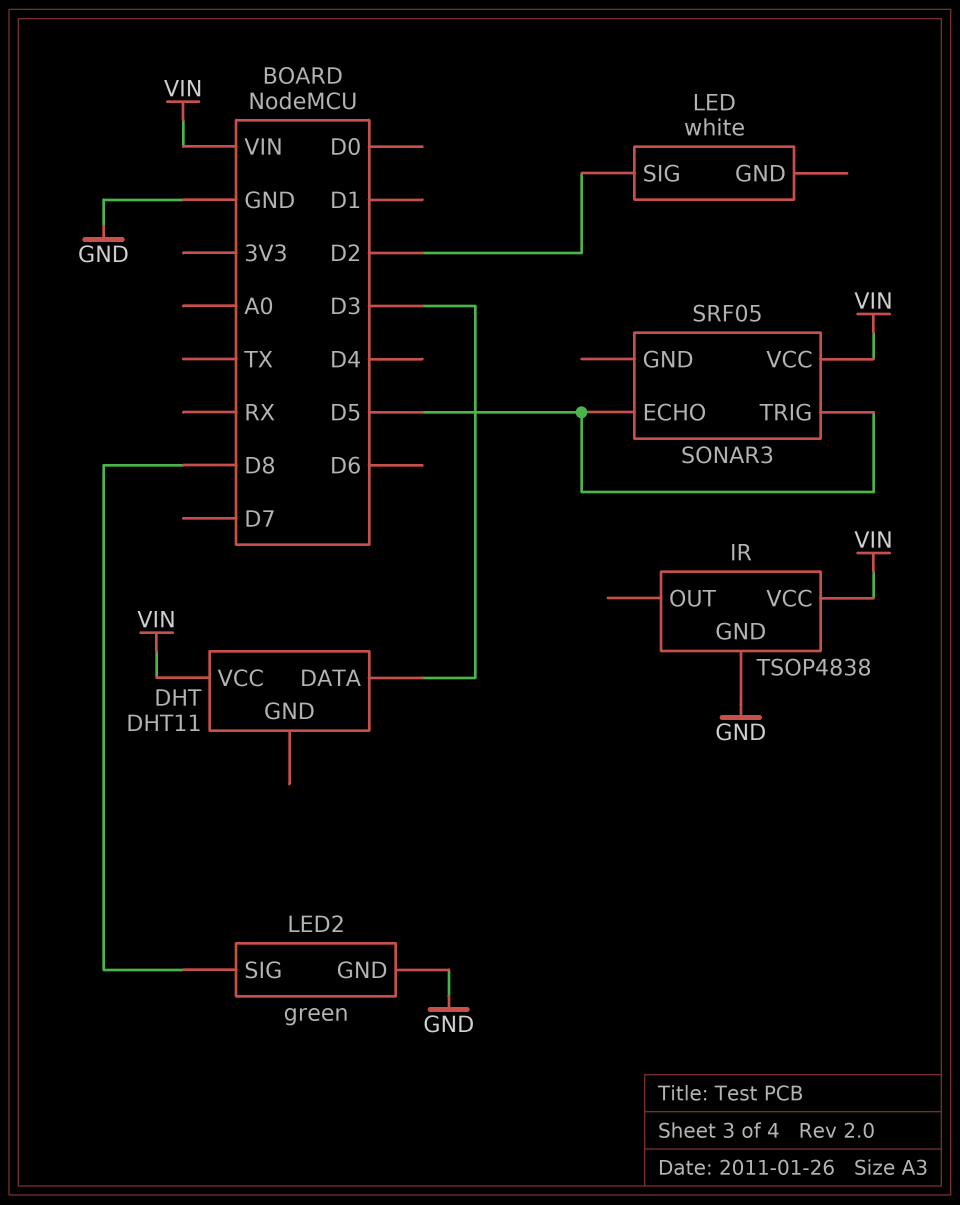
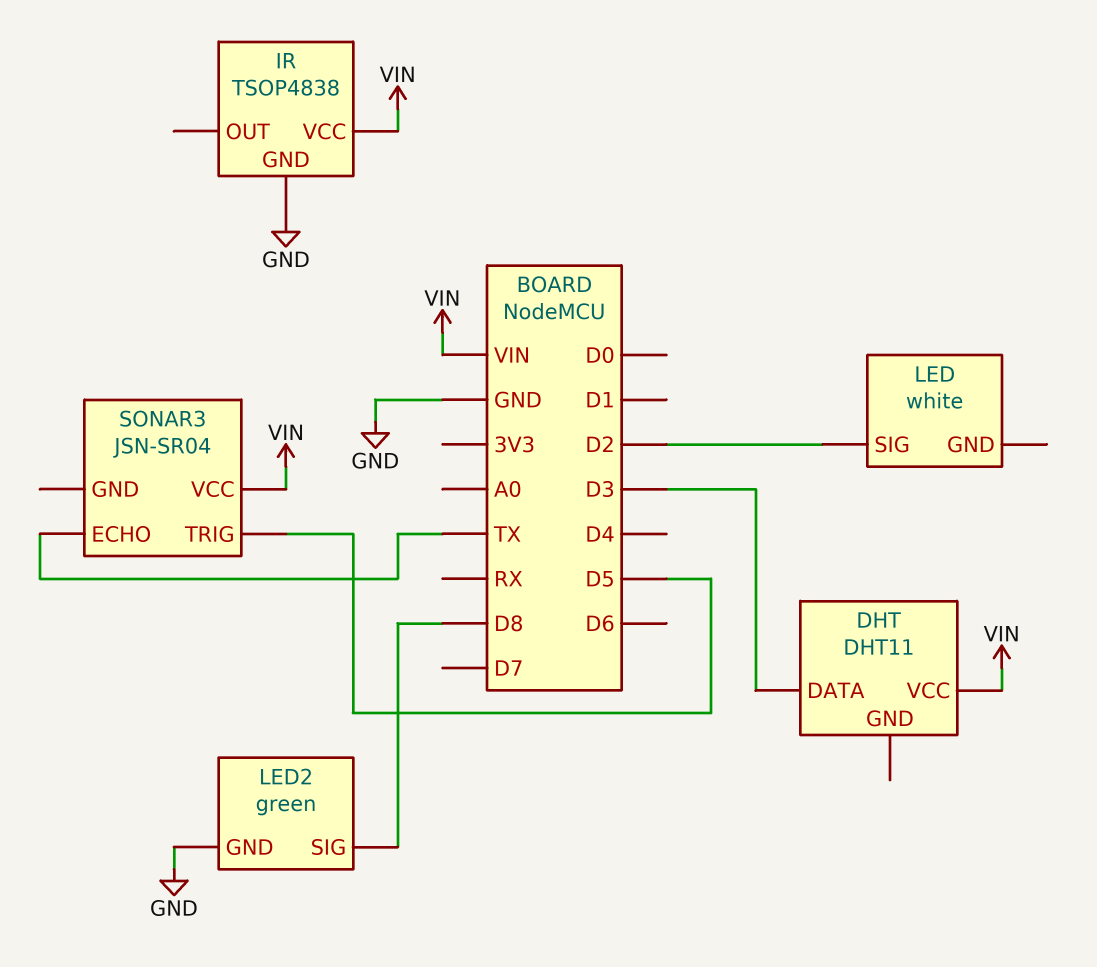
SONAR3: SRF05 -> JSN-SR04
SONAR3 pin ECHO: D5 -> TX

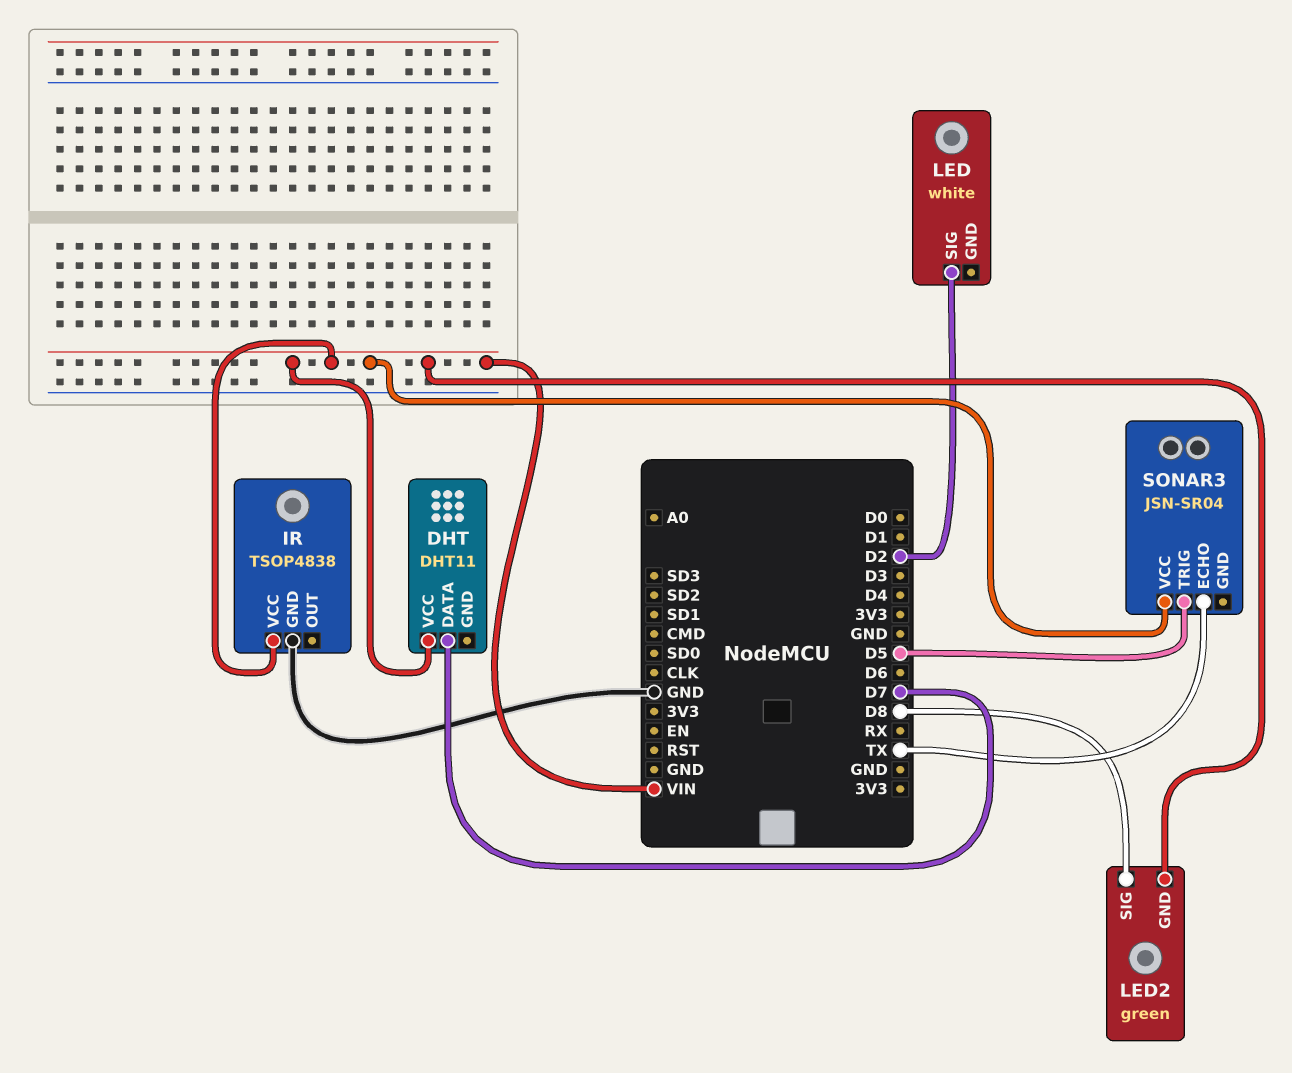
DHT pin DATA: D3 -> D7
LED2 pin GND: GND -> VIN

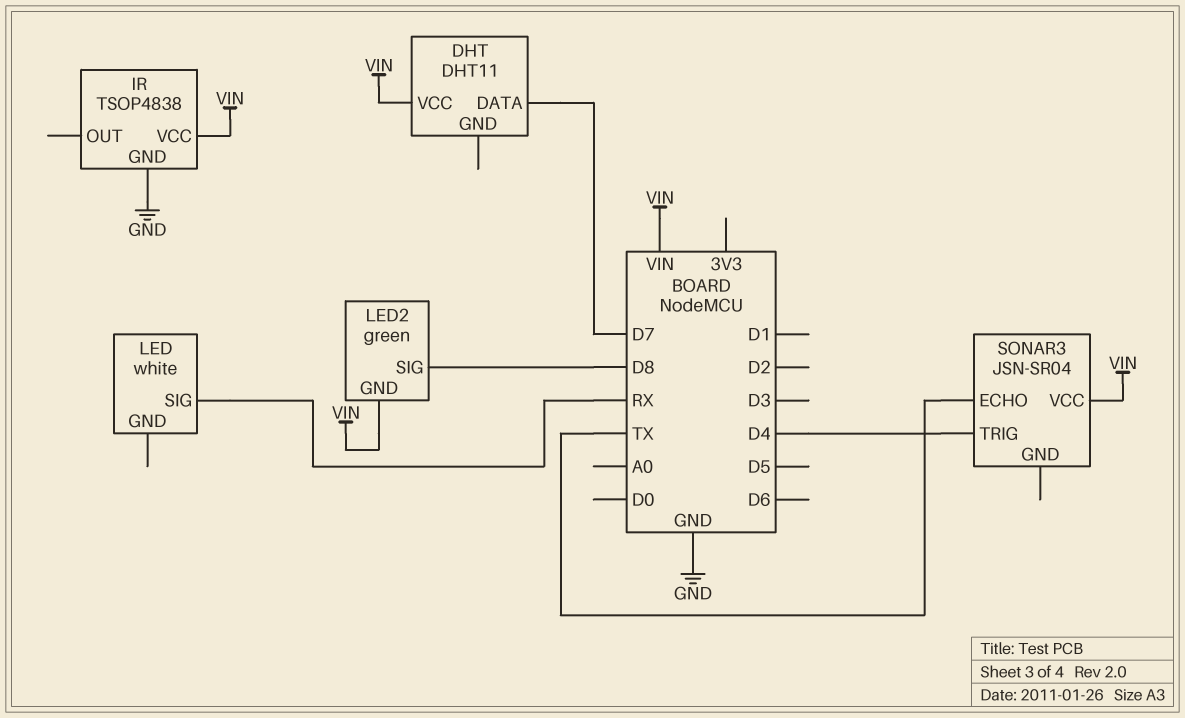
LED pin SIG: D2 -> RX
SONAR3 pin TRIG: D5 -> D4

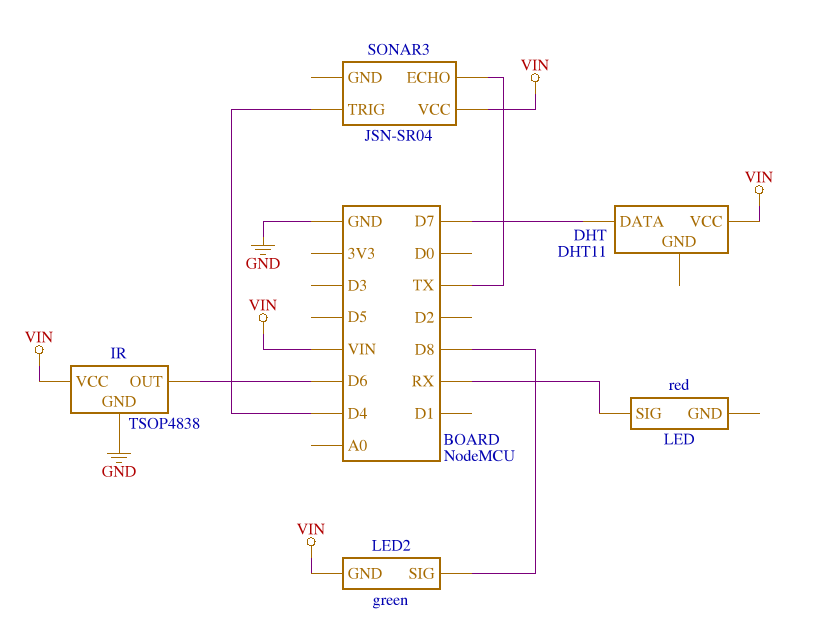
IR pin OUT: none -> D6
LED: white -> red

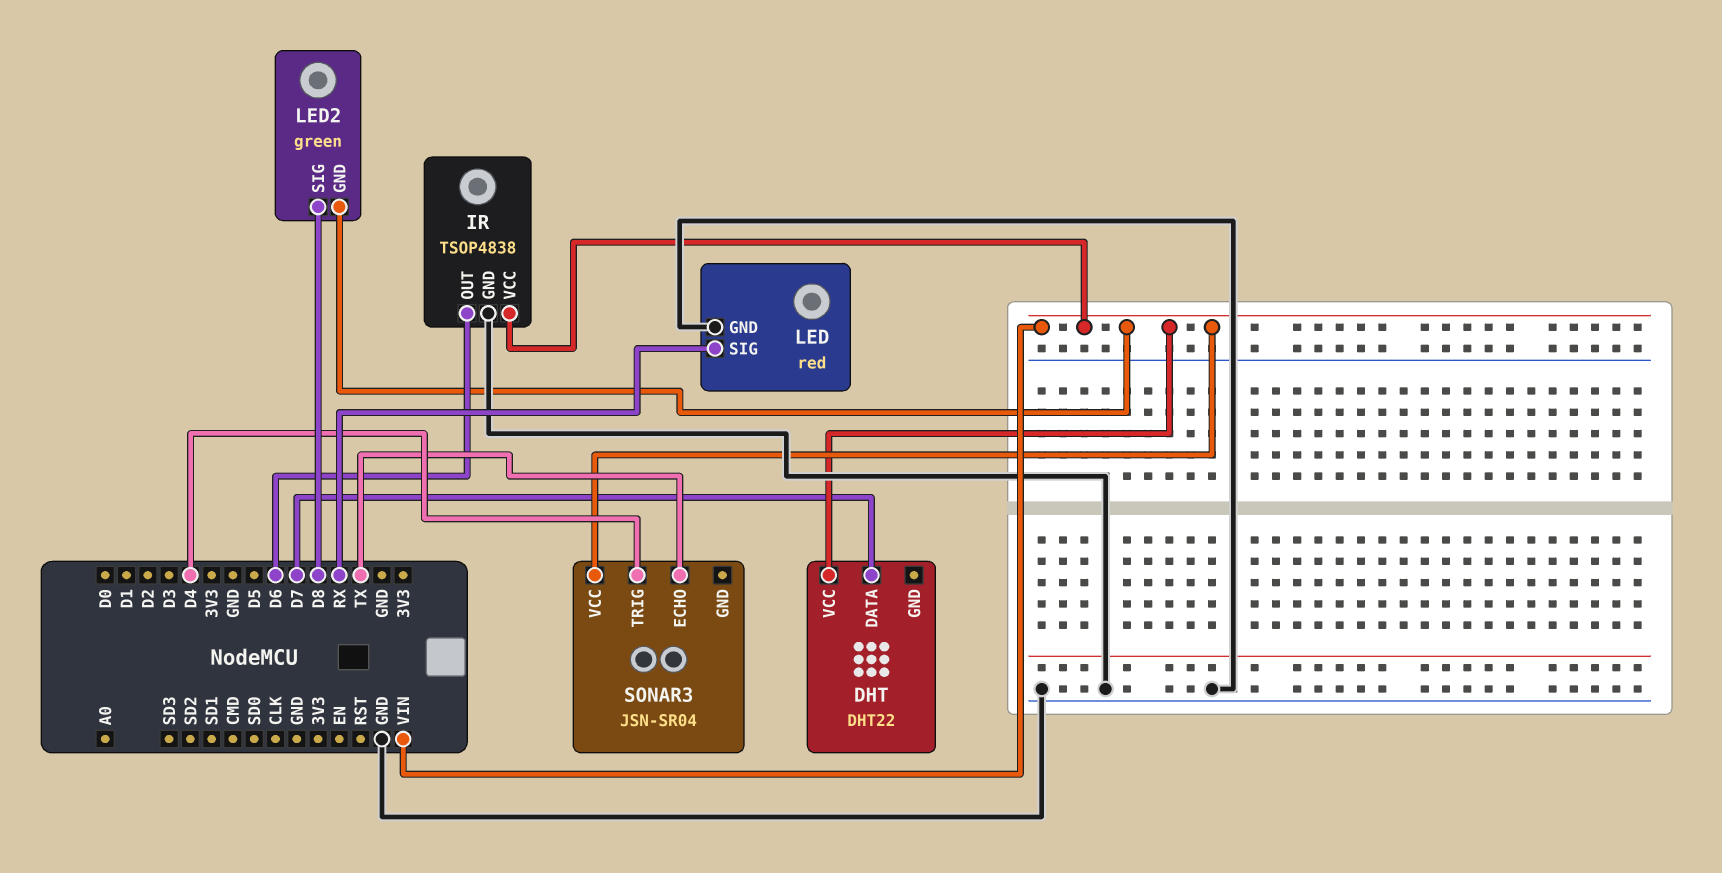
DHT: DHT11 -> DHT22
LED pin GND: none -> GND

